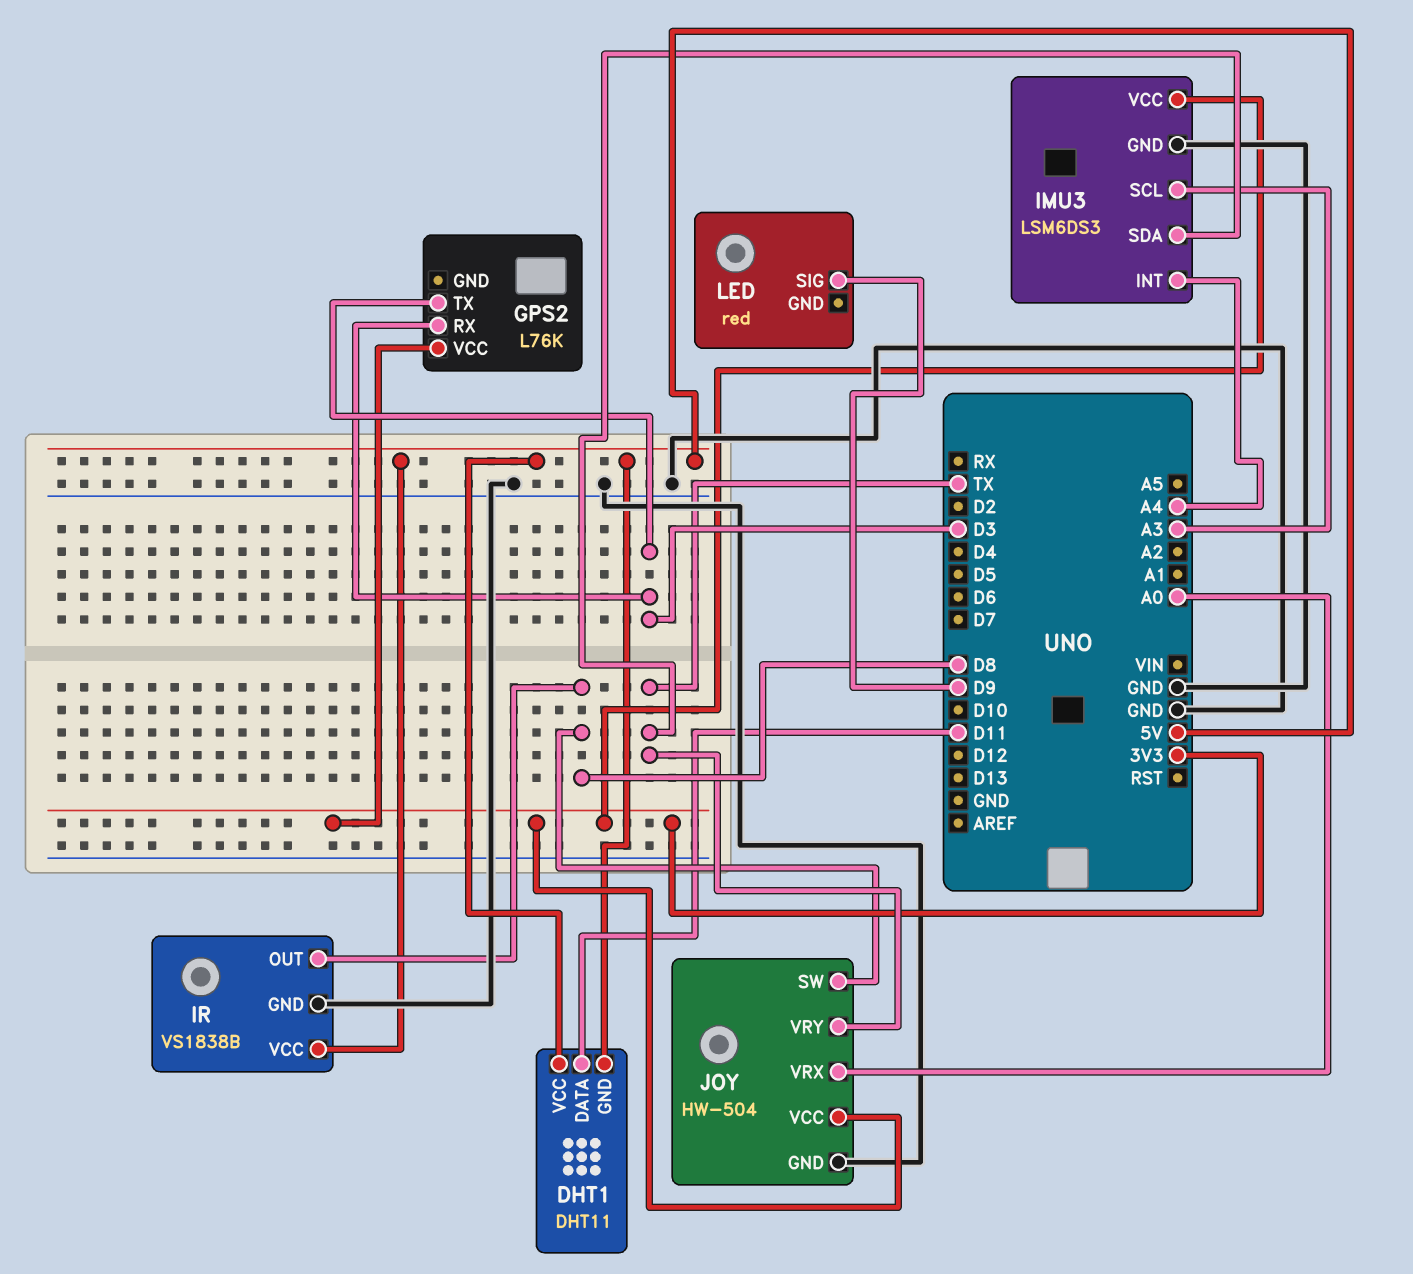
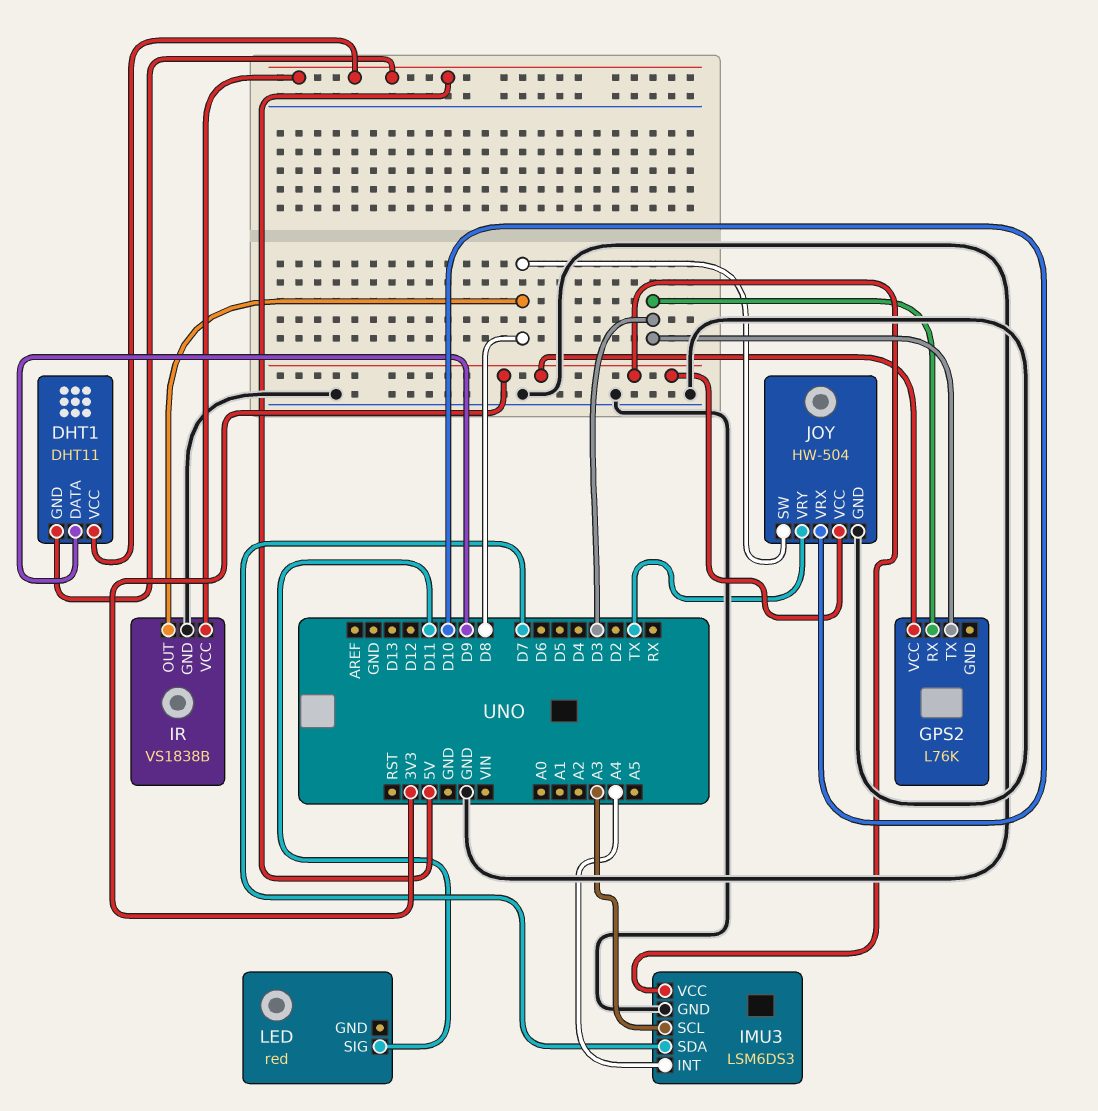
DHT1 pin DATA: D11 -> D9
IMU3 pin SDA: TX -> D7
JOY pin VRX: A0 -> D10
LED pin SIG: D9 -> D11

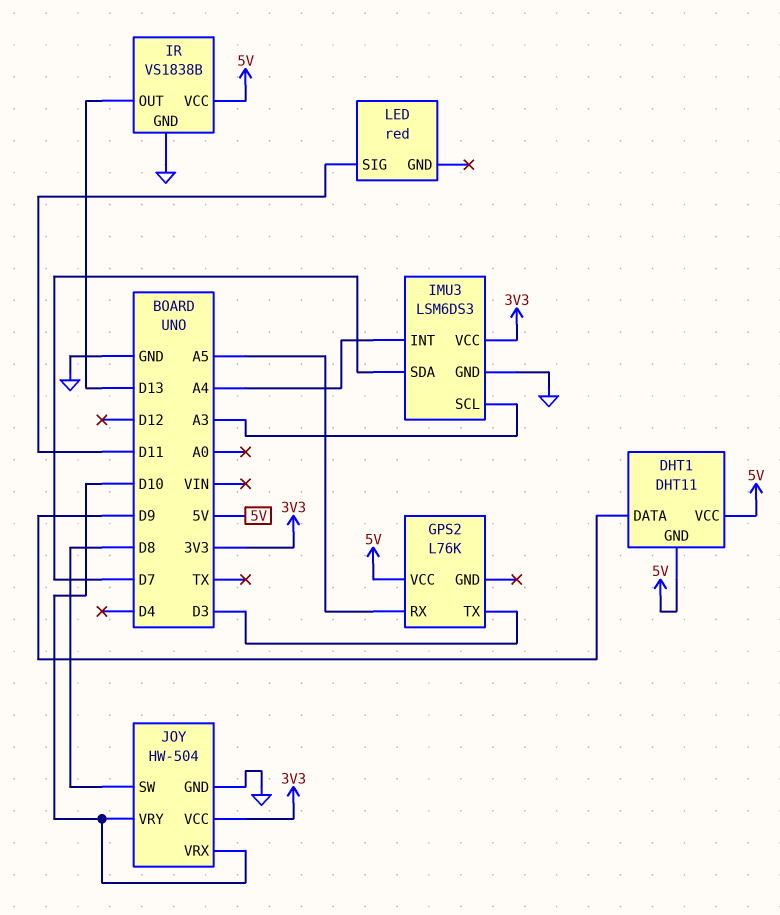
GPS2 pin RX: D3 -> A5
GPS2 pin VCC: 3V3 -> 5V
IR pin OUT: D8 -> D13
JOY pin VRY: TX -> D10

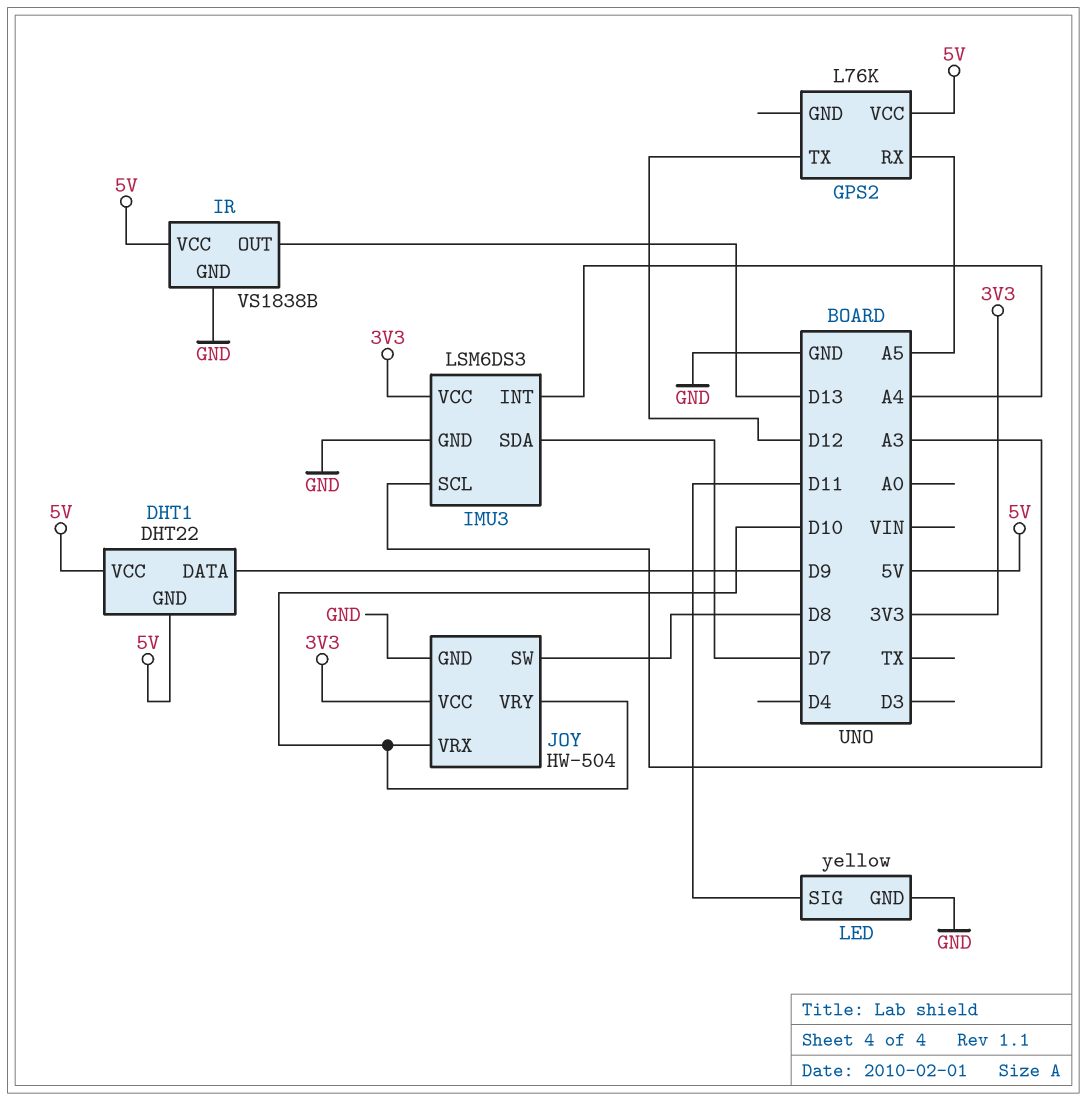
DHT1: DHT11 -> DHT22
GPS2 pin TX: D3 -> D12
LED: red -> yellow
LED pin GND: none -> GND

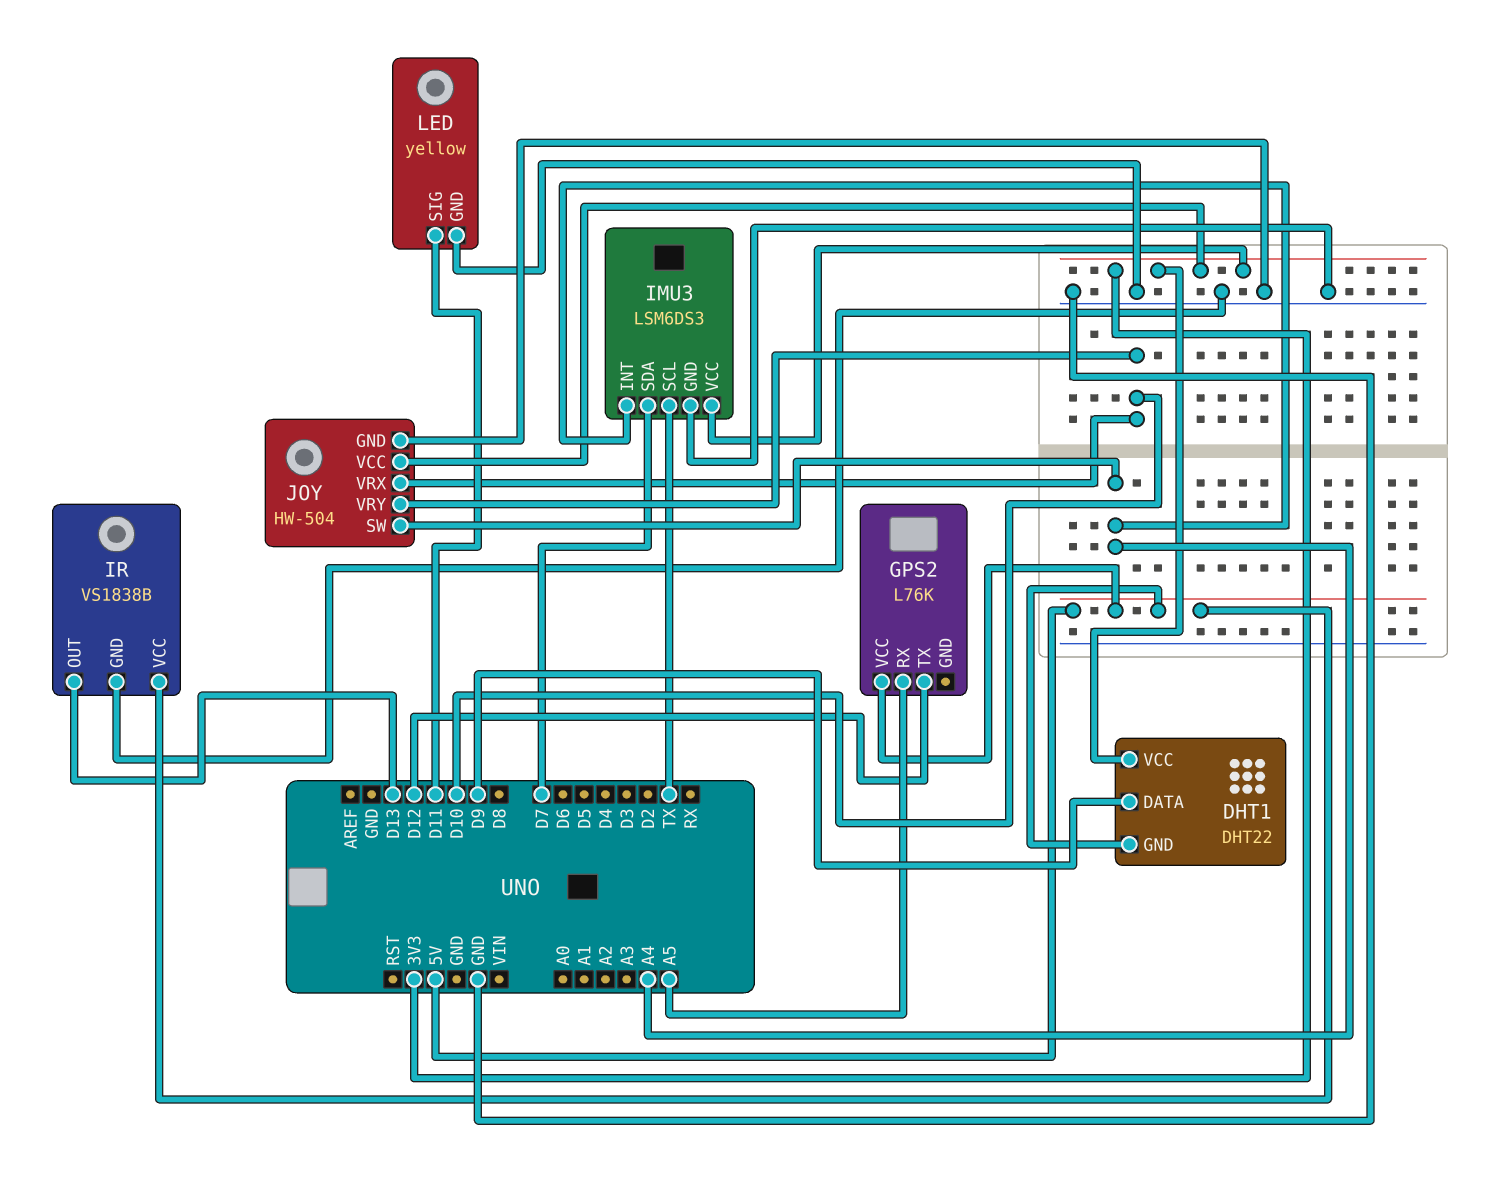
DHT1 pin VCC: 5V -> 3V3
IMU3 pin SCL: A3 -> TX
JOY pin SW: D8 -> A4

